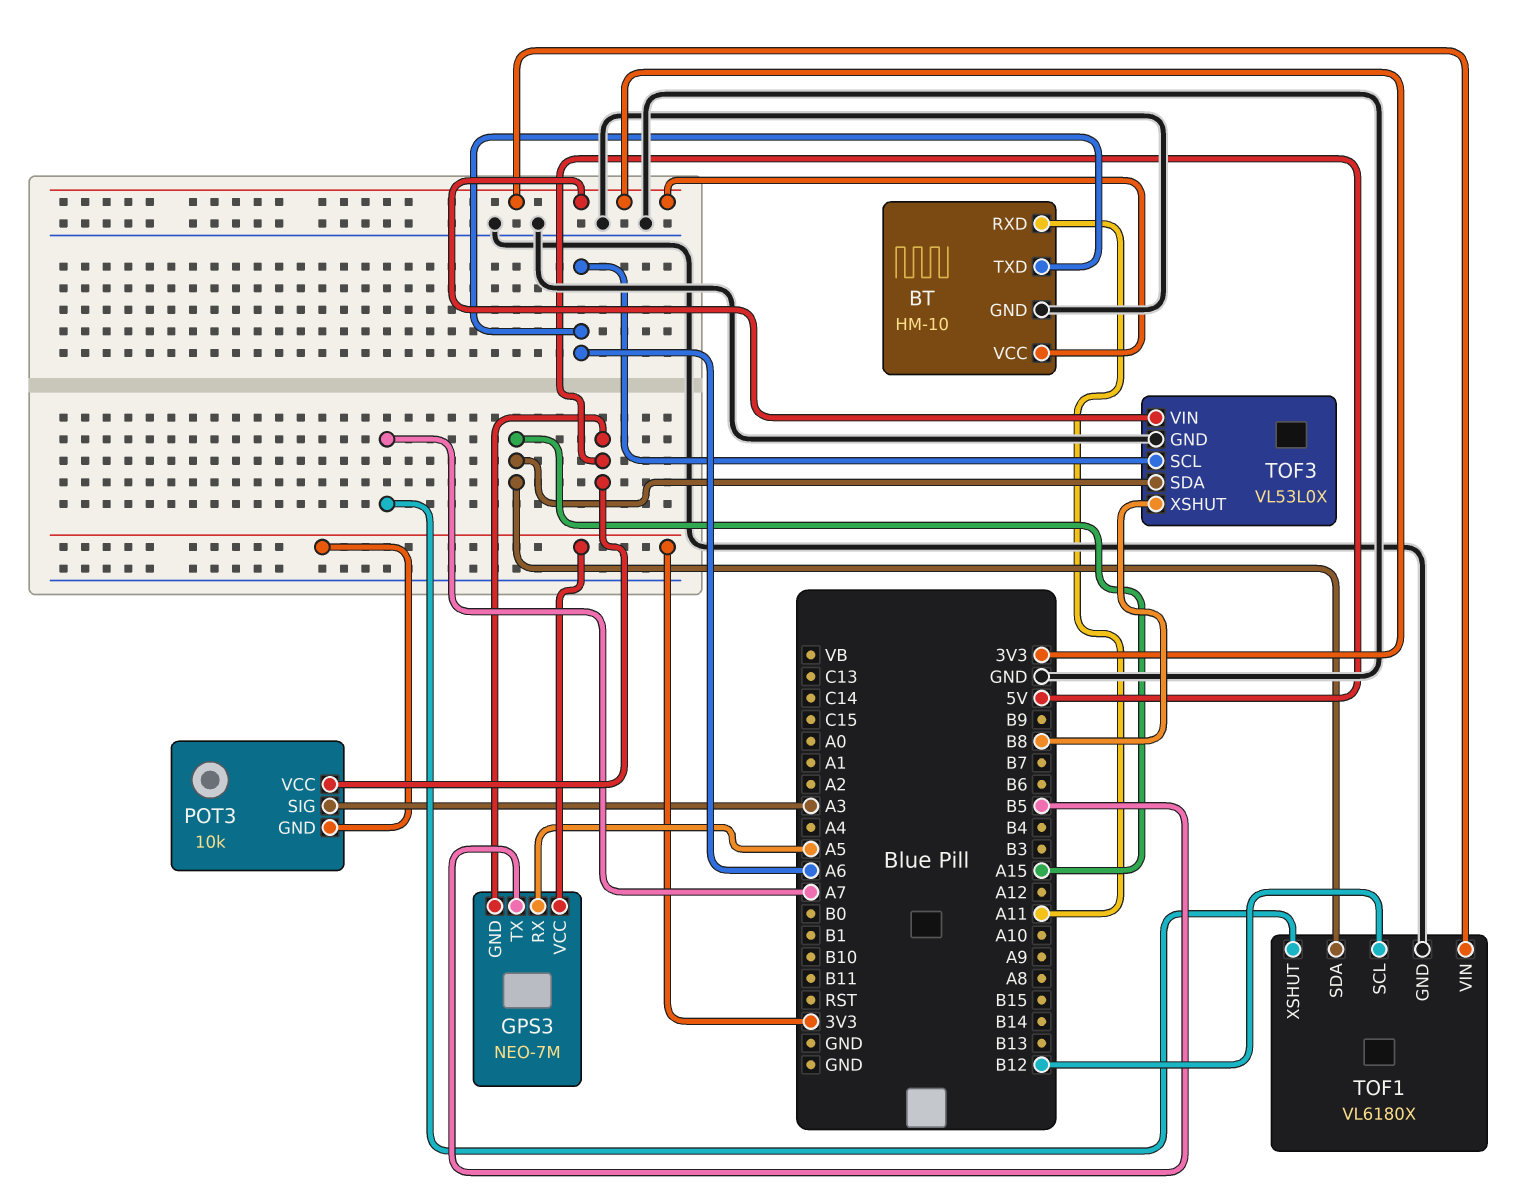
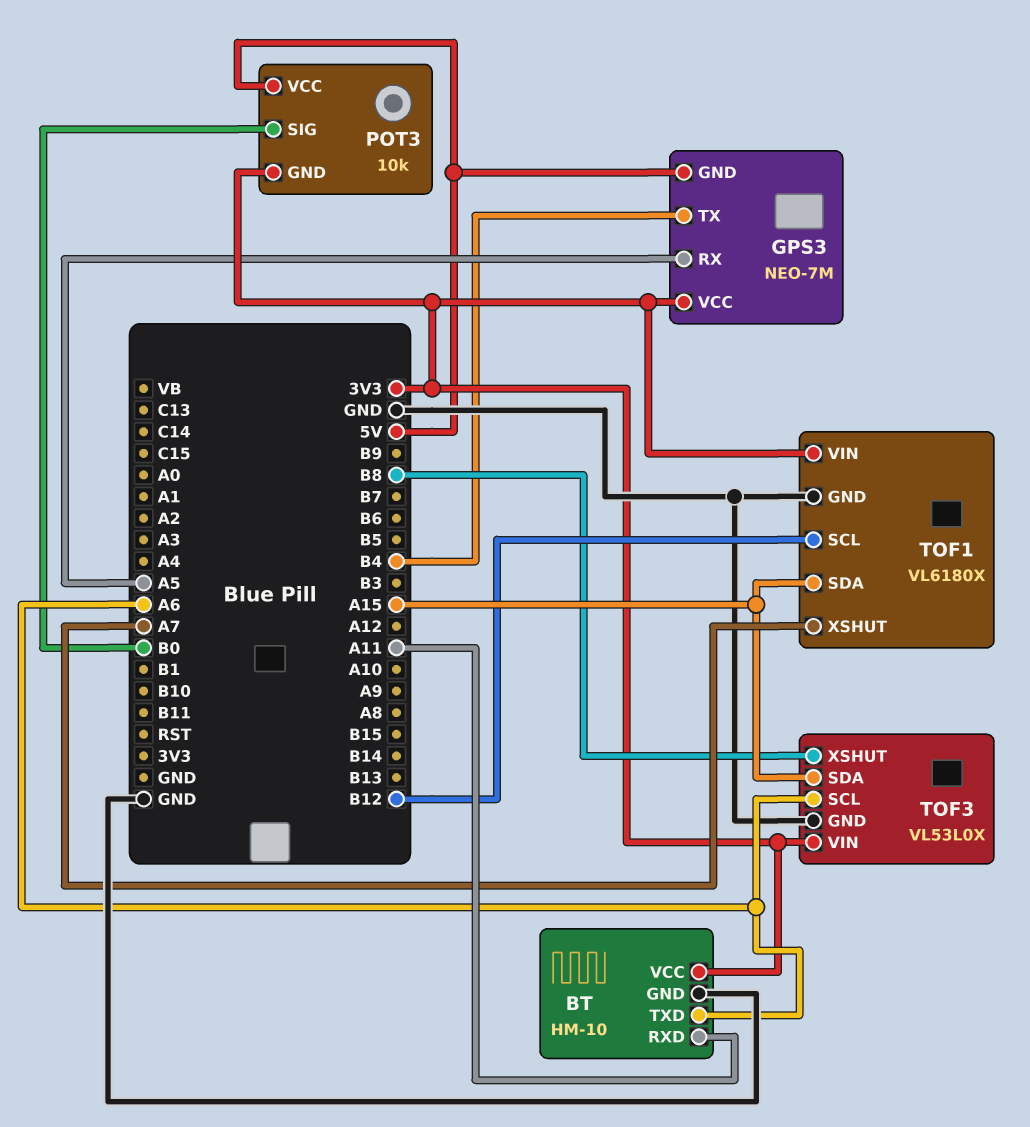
GPS3 pin TX: B5 -> B4
POT3 pin SIG: A3 -> B0

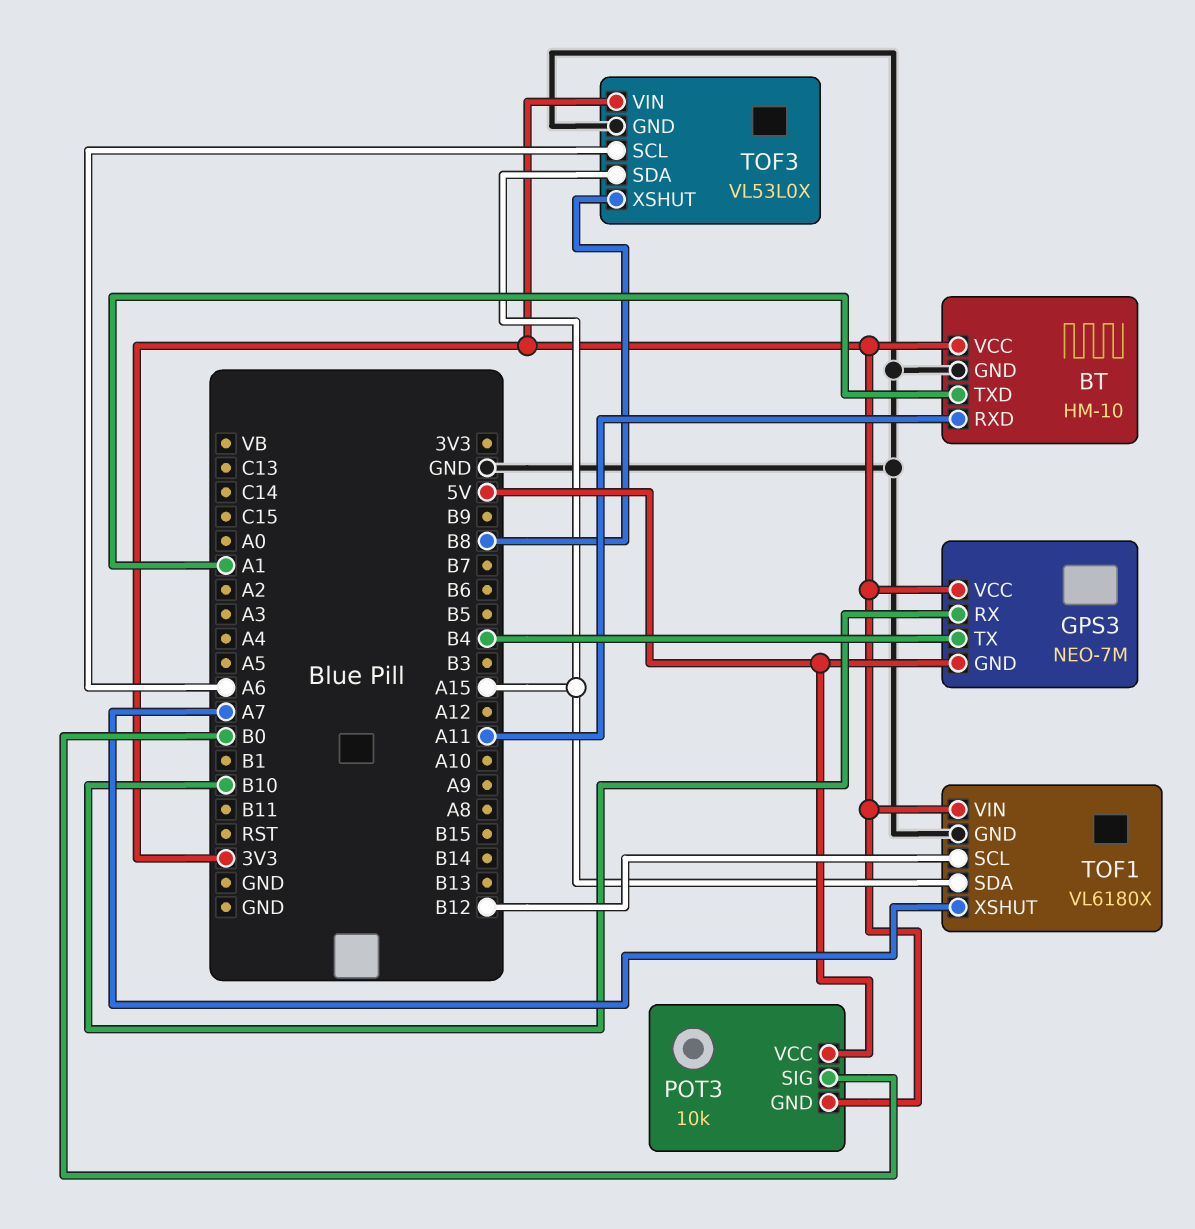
BT pin TXD: A6 -> A1
GPS3 pin RX: A5 -> B10

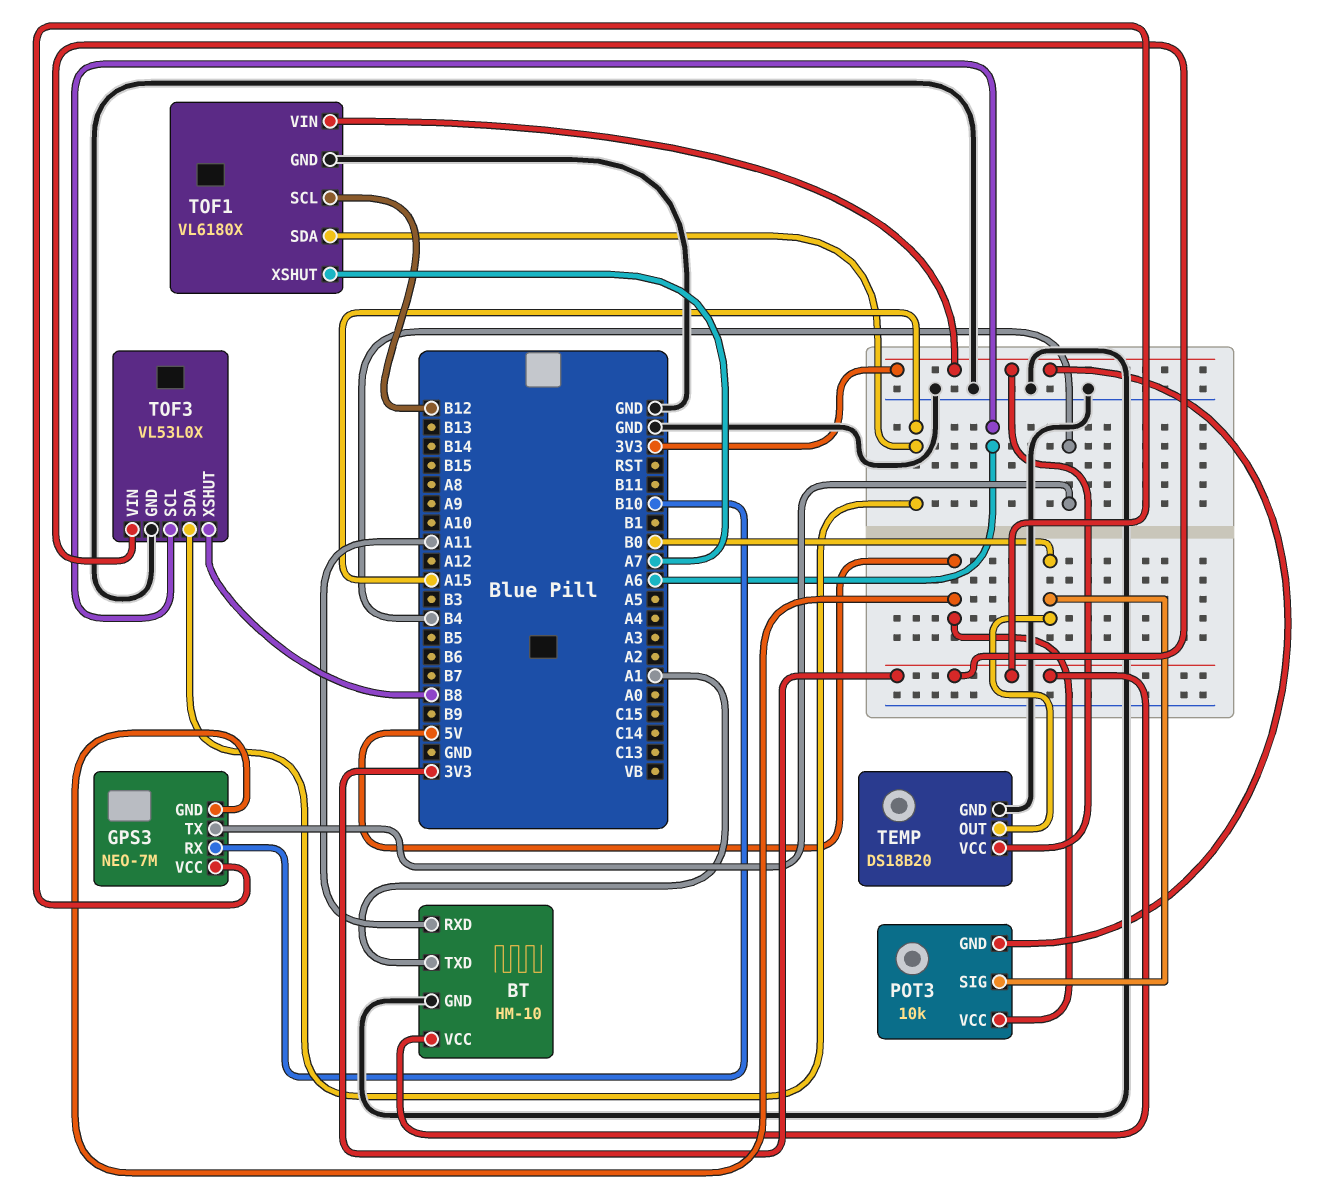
TEMP: none -> DS18B20
TEMP pin GND: none -> GND
TEMP pin OUT: none -> B0
TEMP pin VCC: none -> 3V3

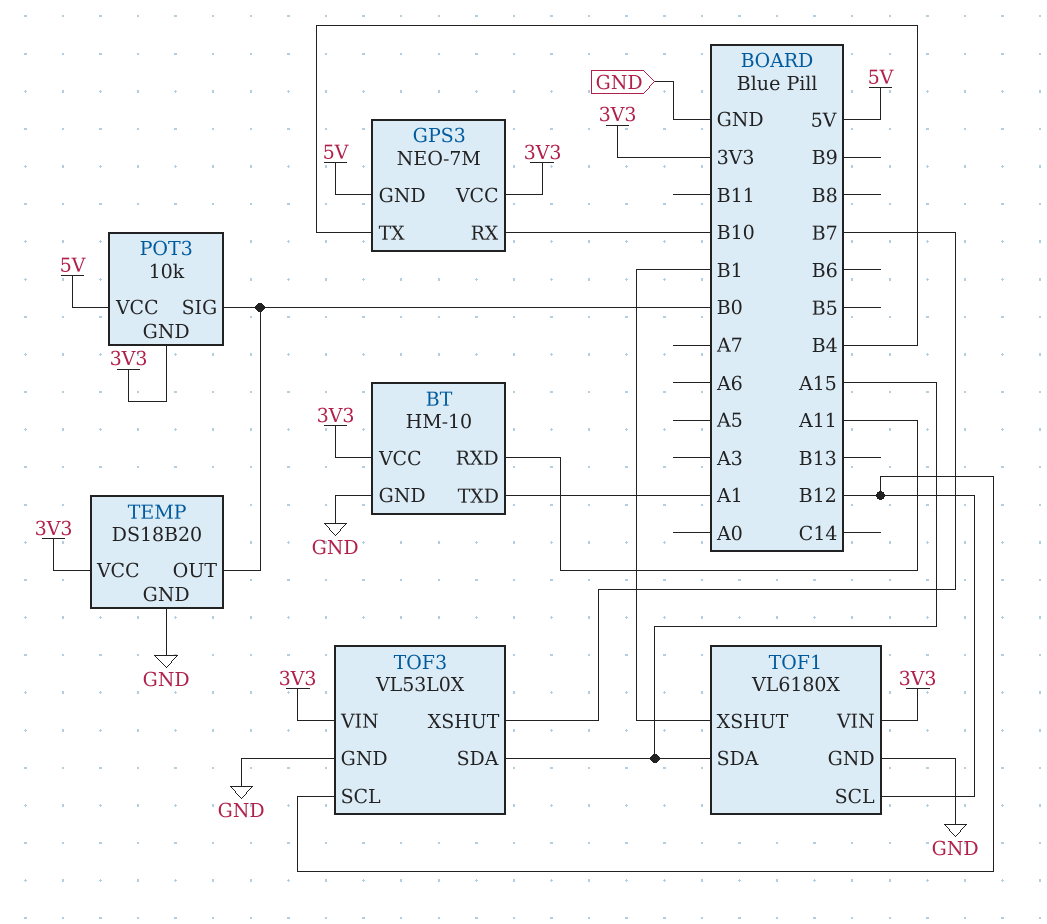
TOF1 pin XSHUT: A7 -> B1
TOF3 pin SCL: A6 -> B12
TOF3 pin XSHUT: B8 -> B7

